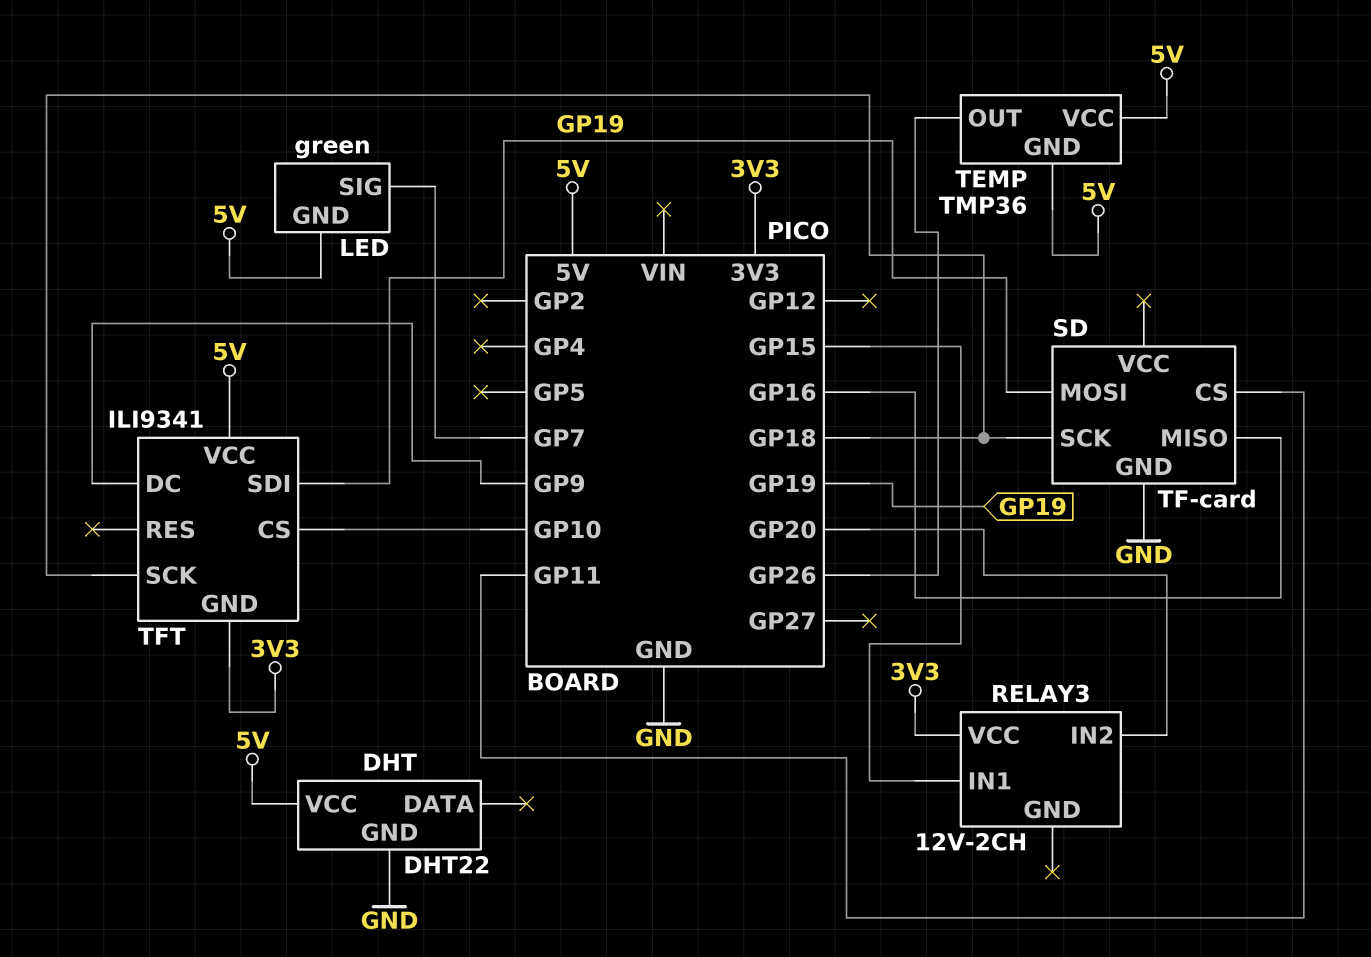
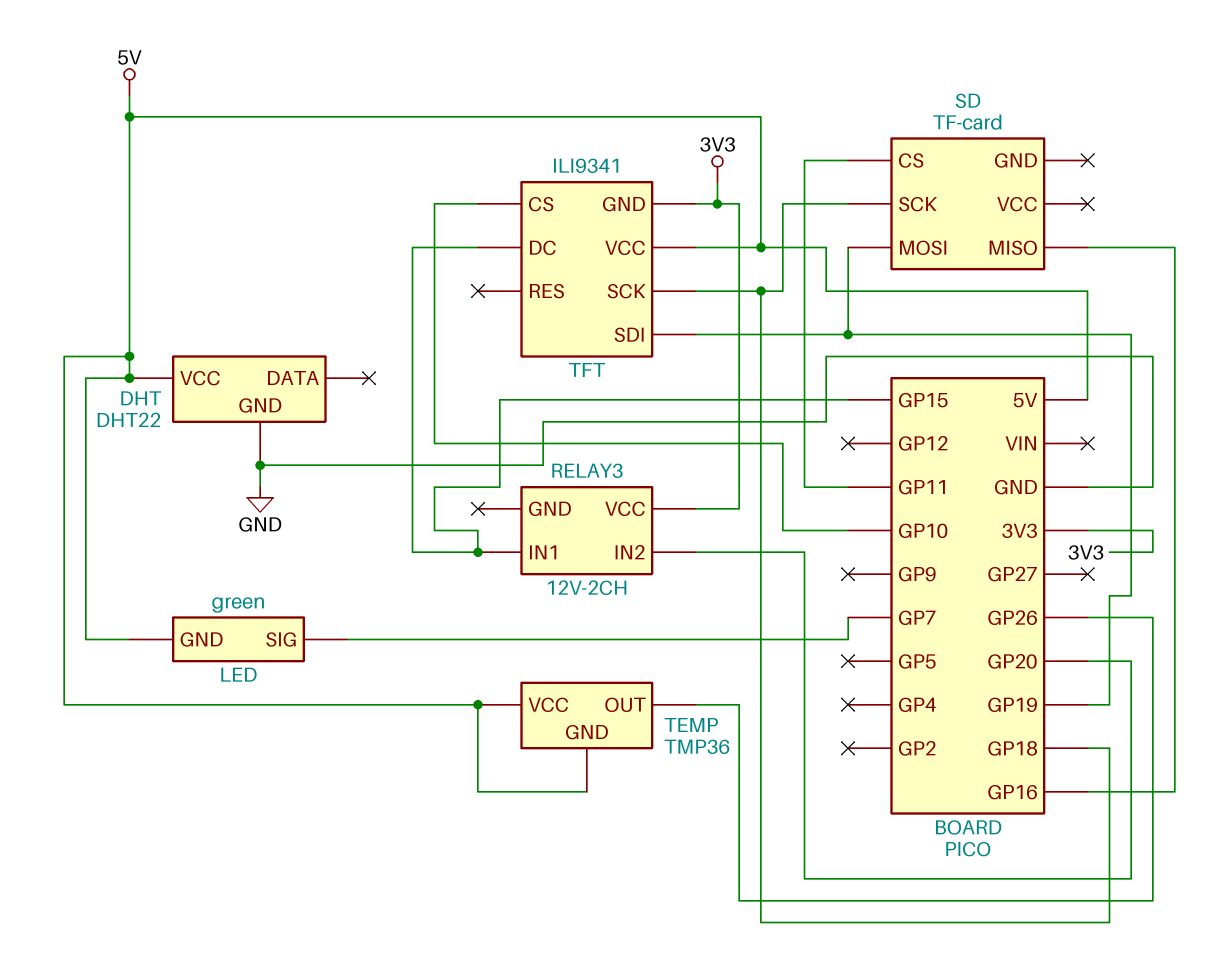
SD pin GND: GND -> none
TFT pin DC: GP9 -> GP15

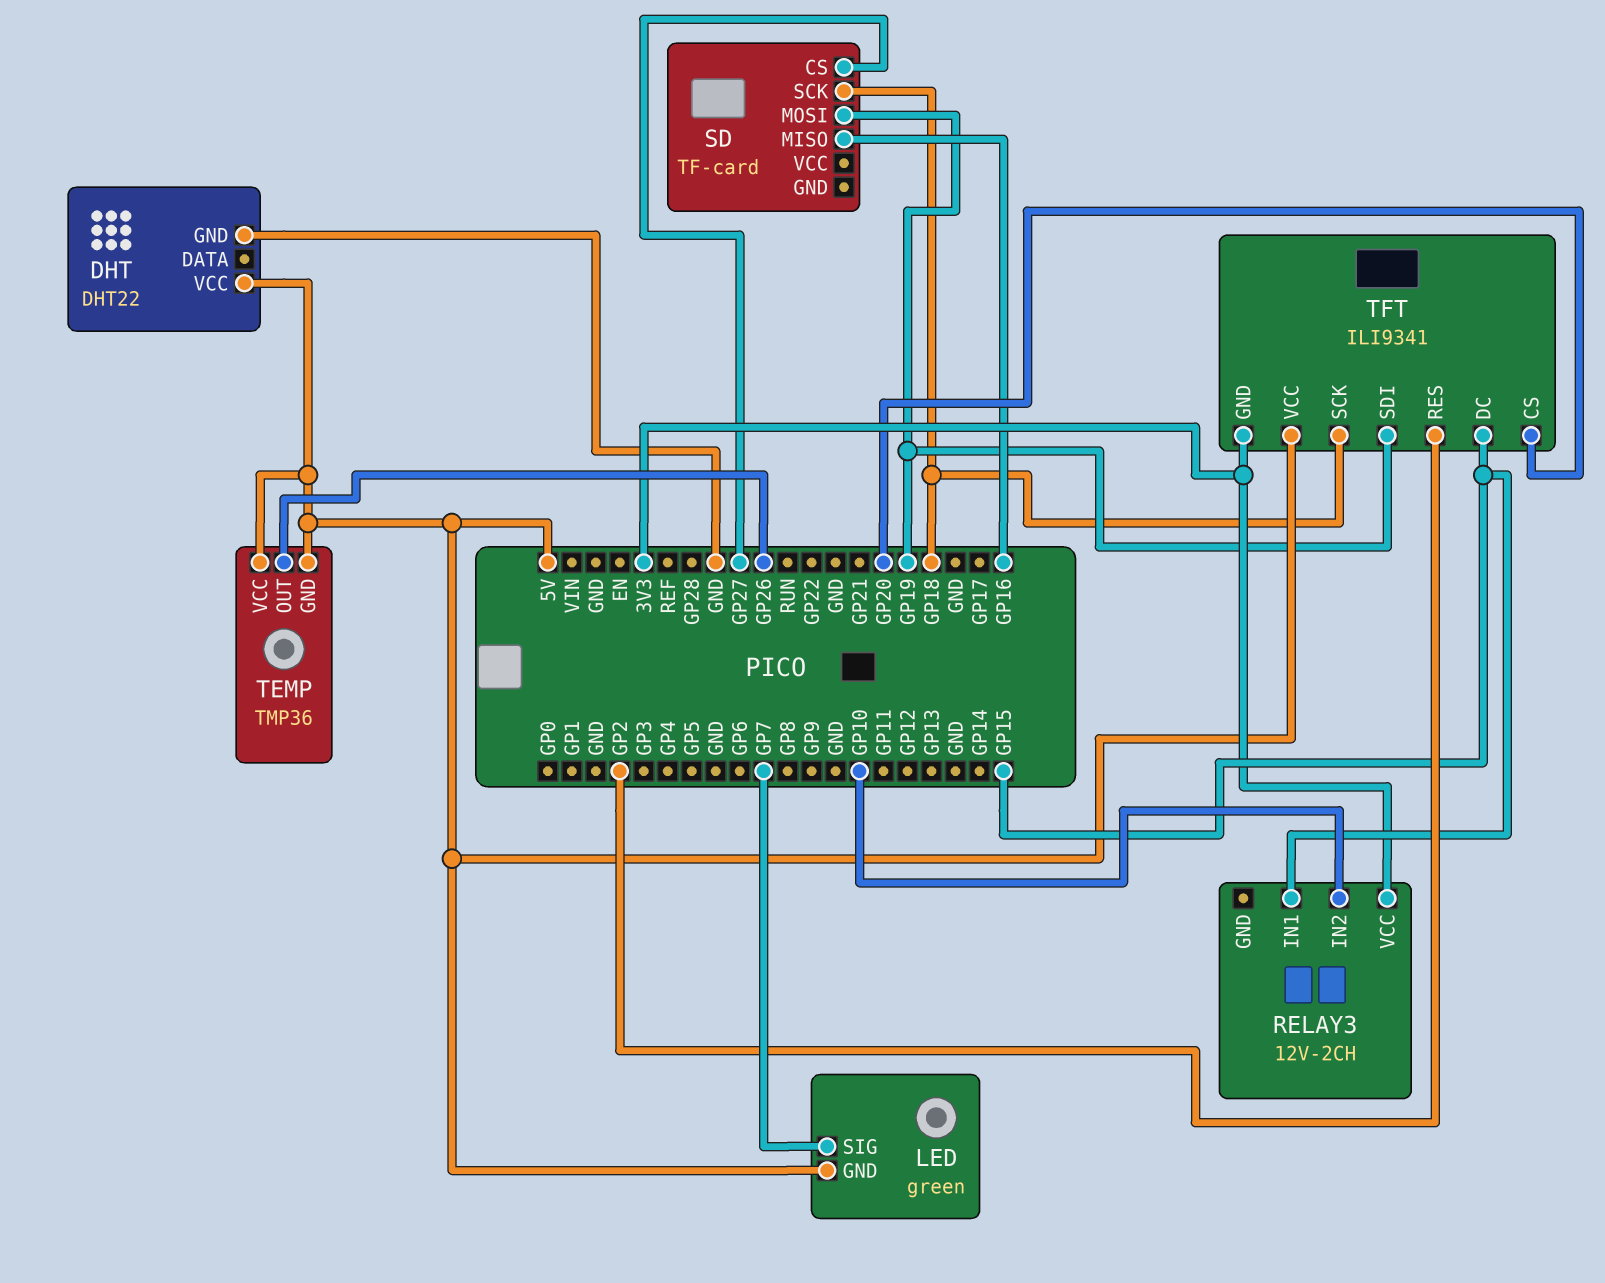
RELAY3 pin IN2: GP20 -> GP10
SD pin CS: GP11 -> GP27
TFT pin CS: GP10 -> GP20
TFT pin RES: none -> GP2

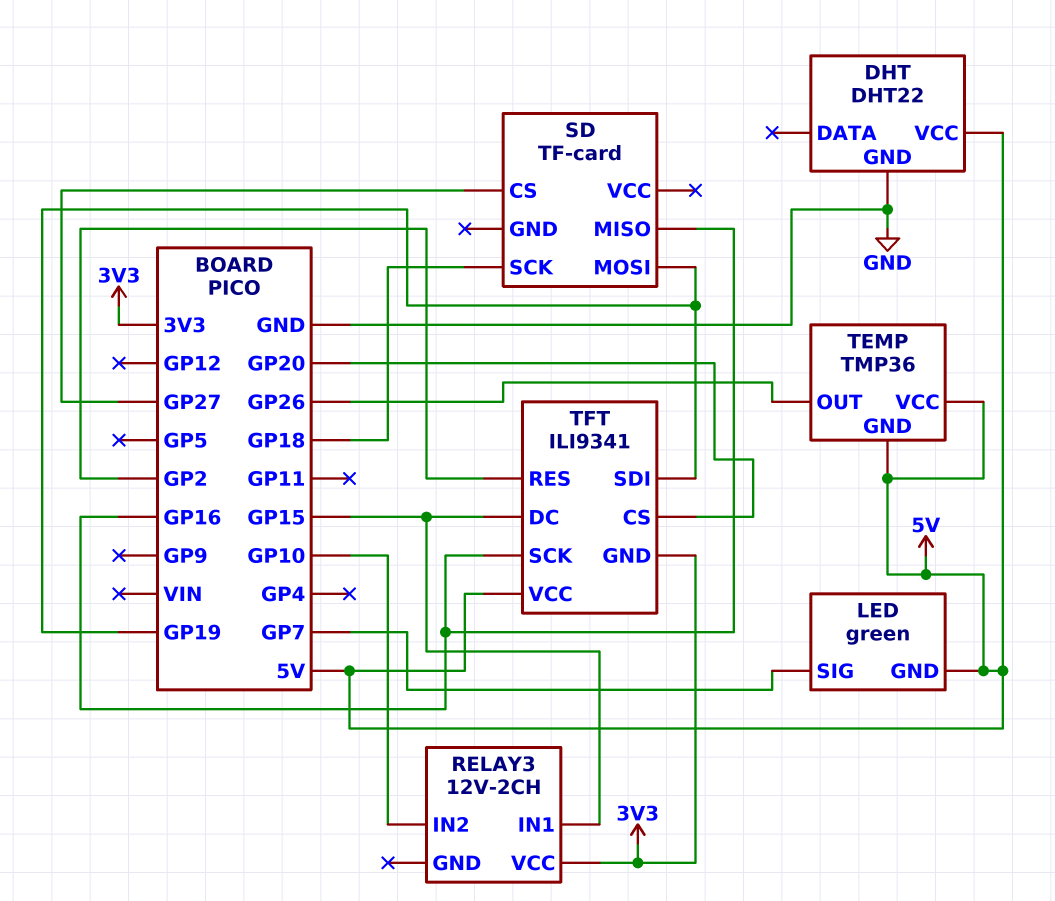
TFT pin SCK: GP18 -> GP16

